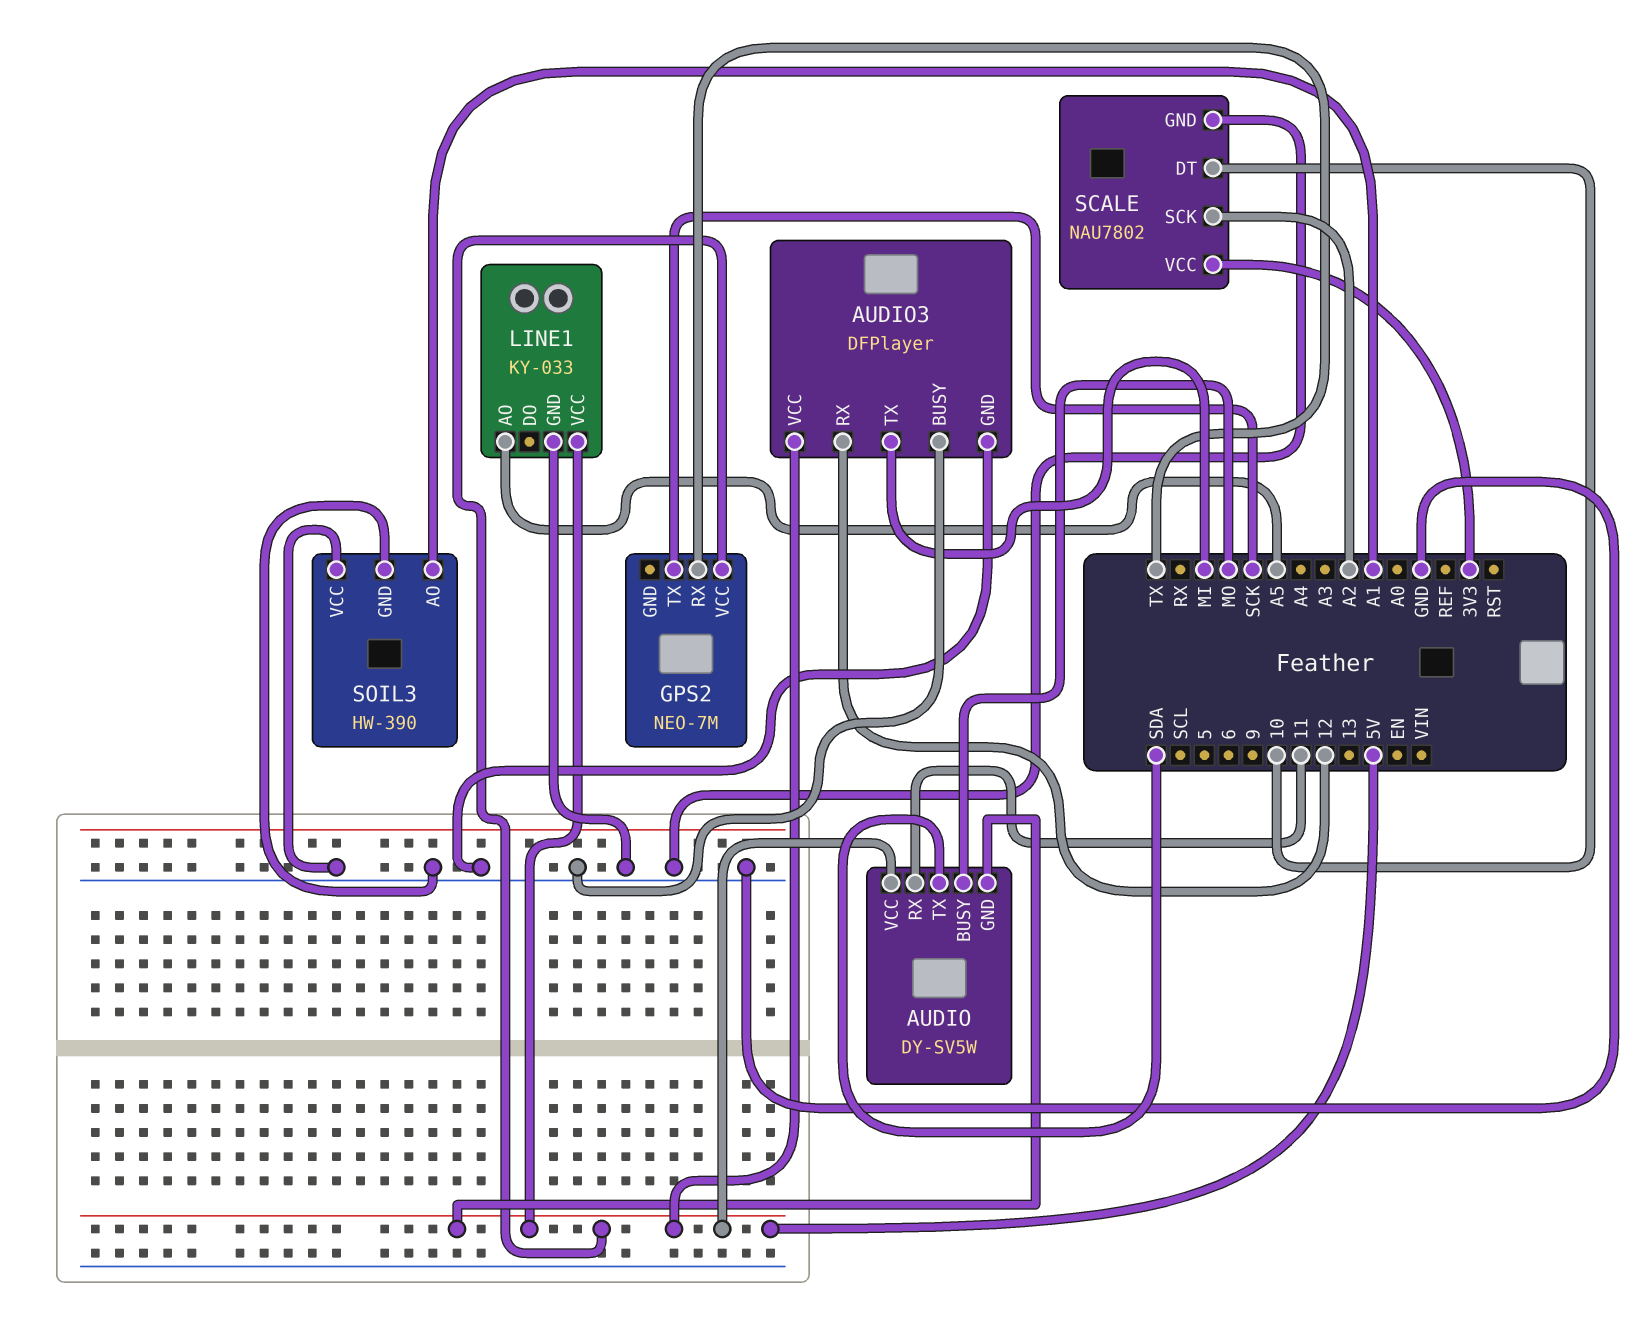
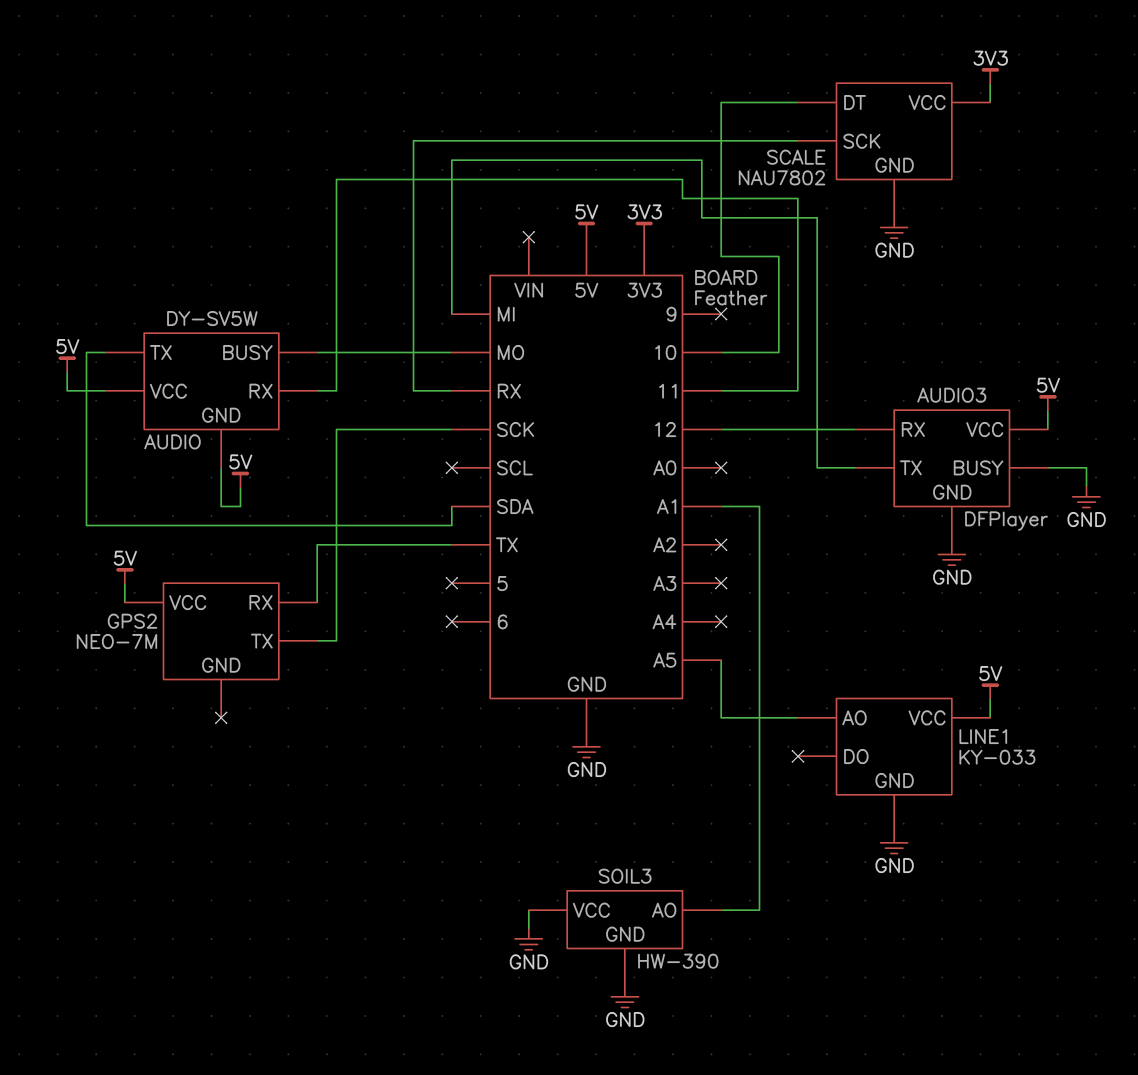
SCALE pin SCK: A2 -> RX

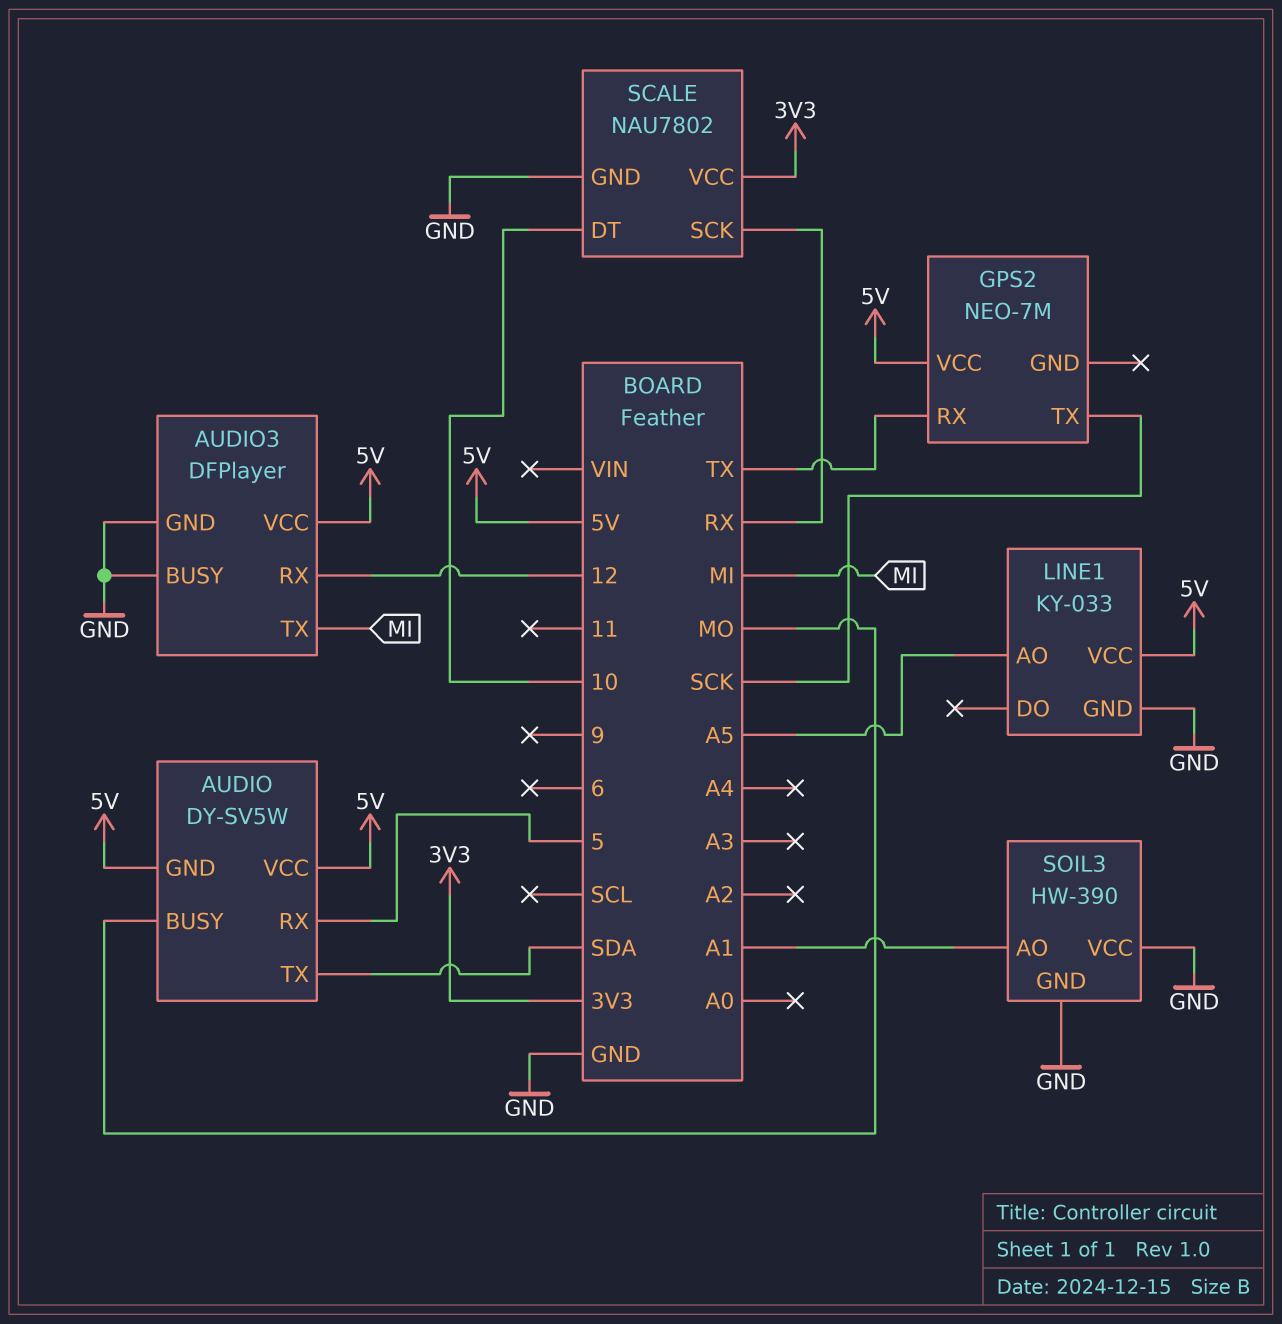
AUDIO pin RX: 11 -> 5

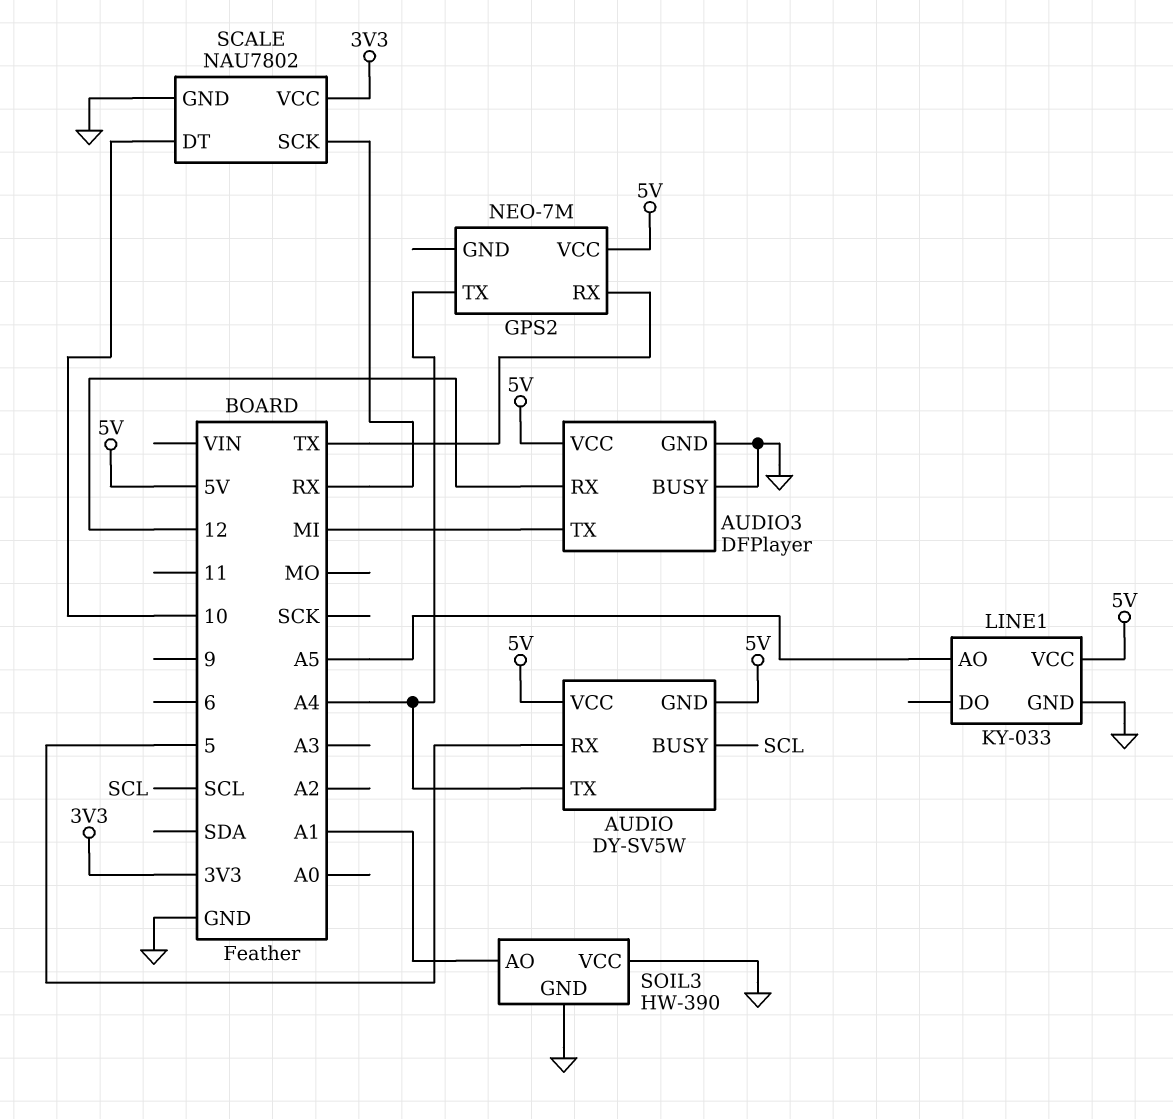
AUDIO pin BUSY: MO -> SCL
AUDIO pin TX: SDA -> A4
GPS2 pin TX: SCK -> A4

